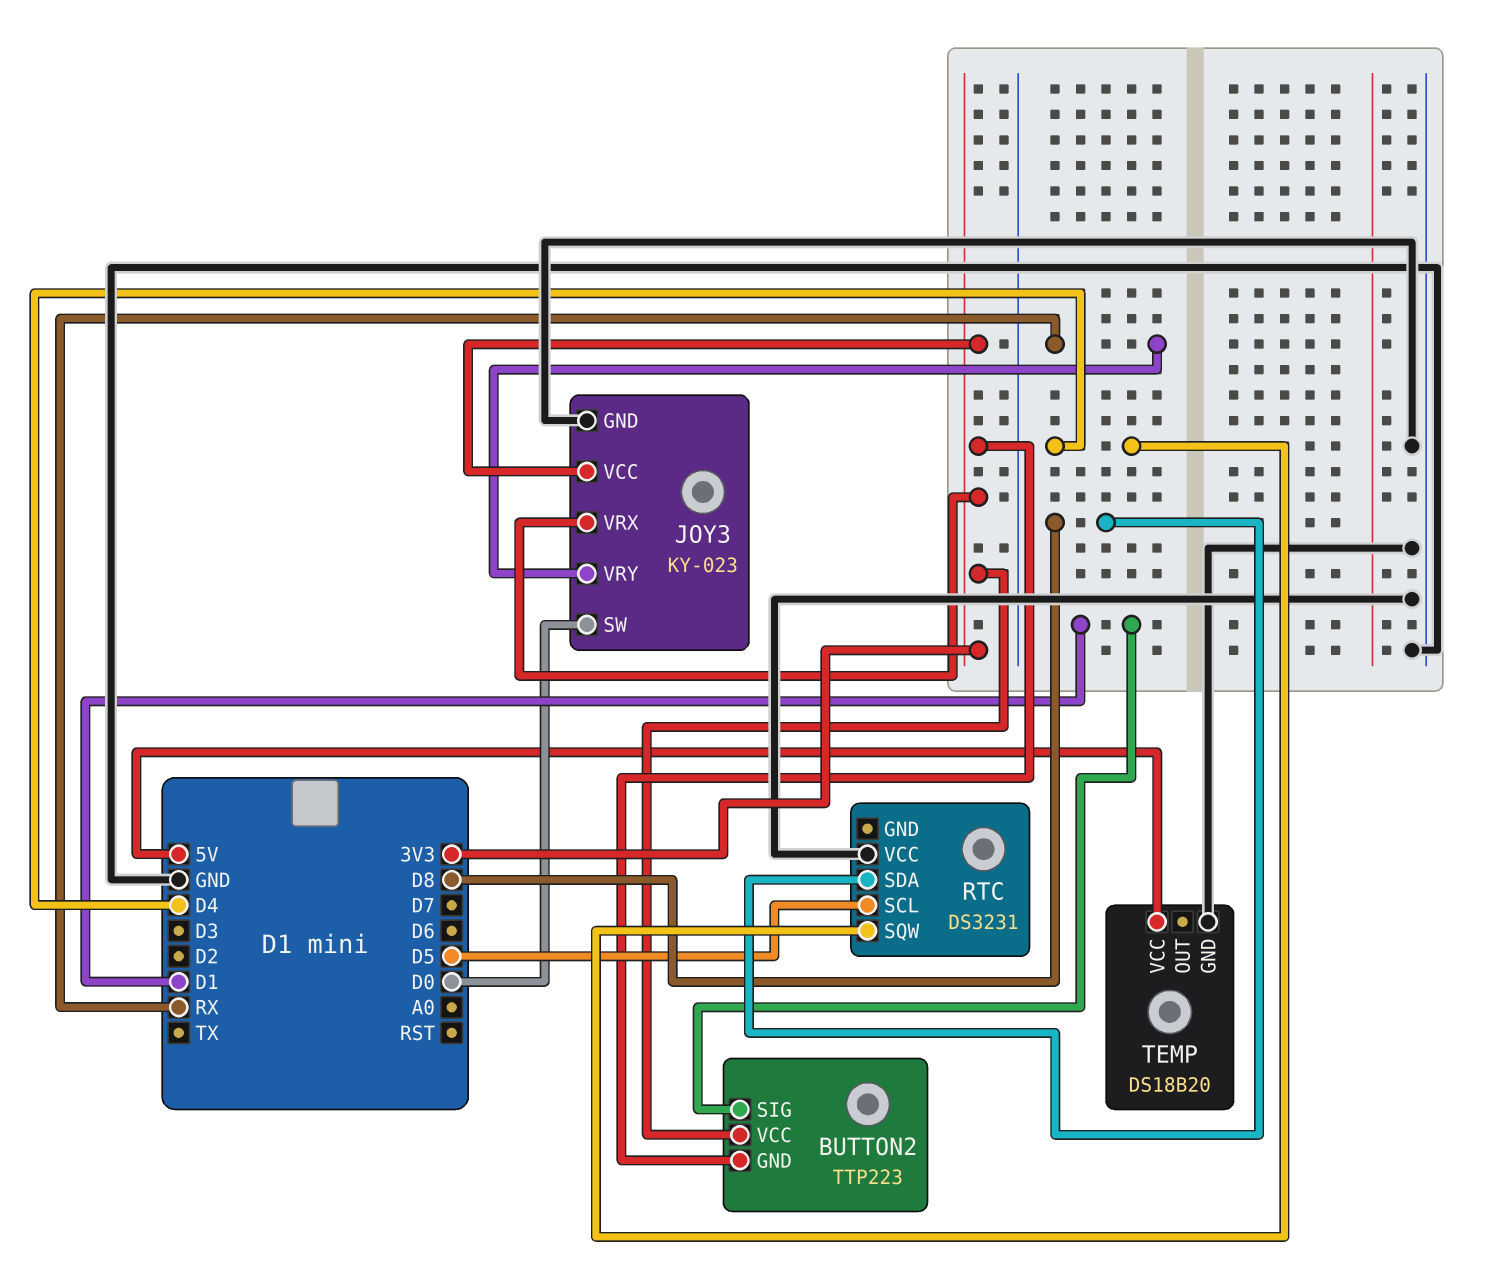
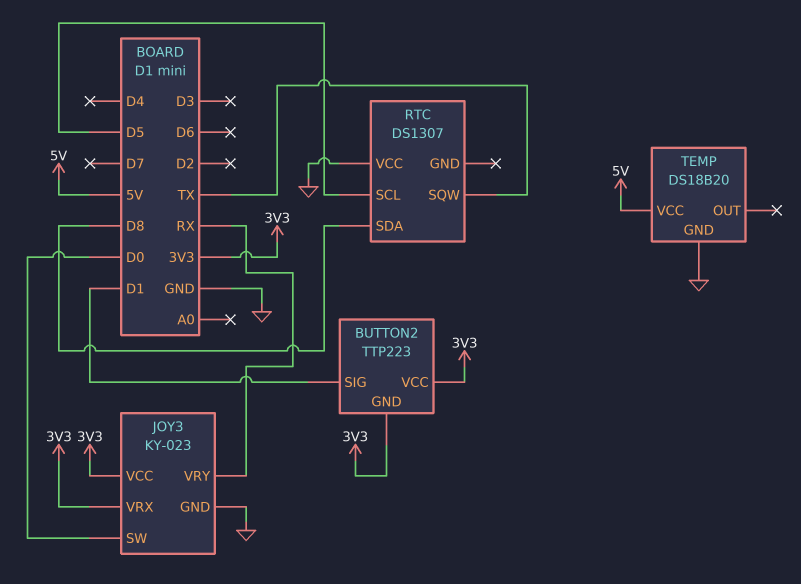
RTC: DS3231 -> DS1307
RTC pin SQW: D4 -> TX

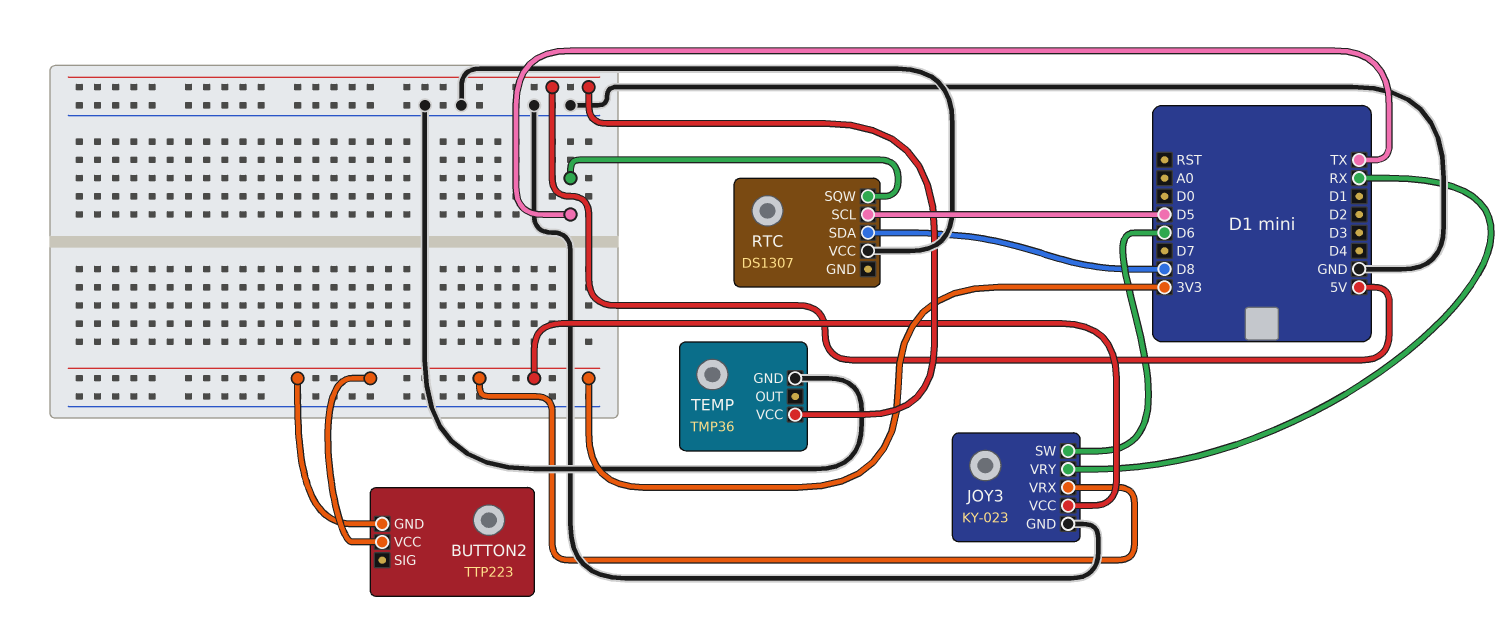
BUTTON2 pin SIG: D1 -> none
JOY3 pin SW: D0 -> D6
TEMP: DS18B20 -> TMP36

